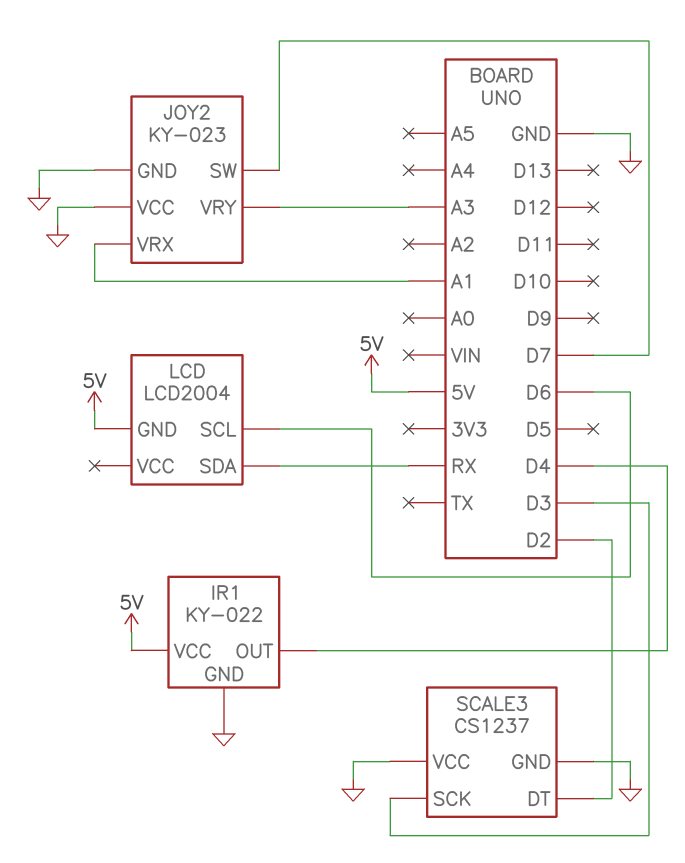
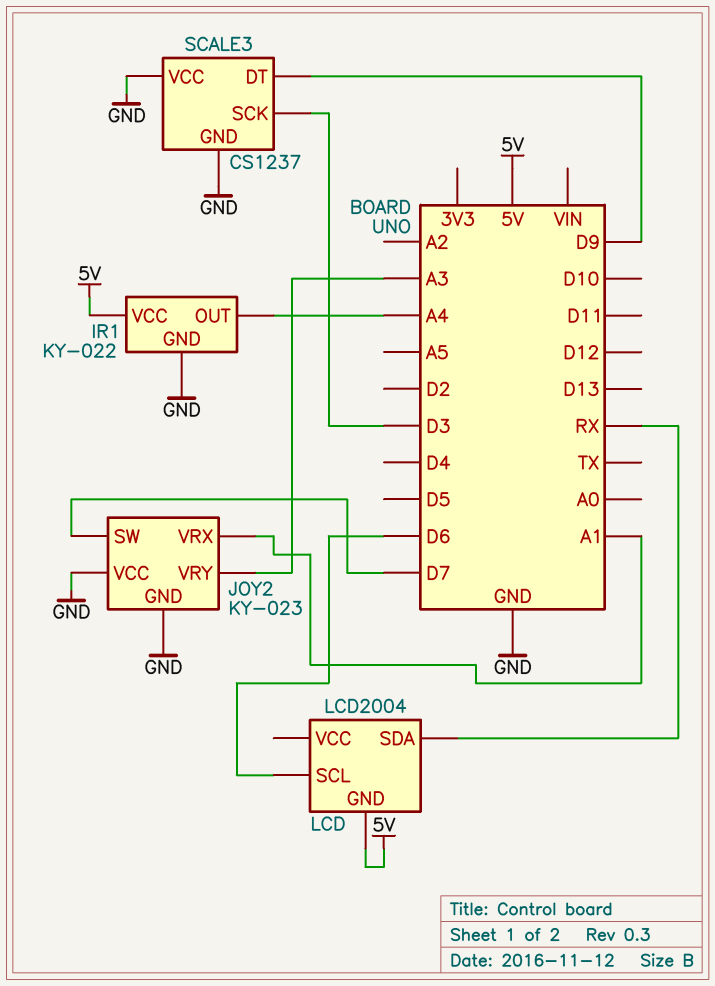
IR1 pin OUT: D4 -> A4
SCALE3 pin DT: D2 -> D9

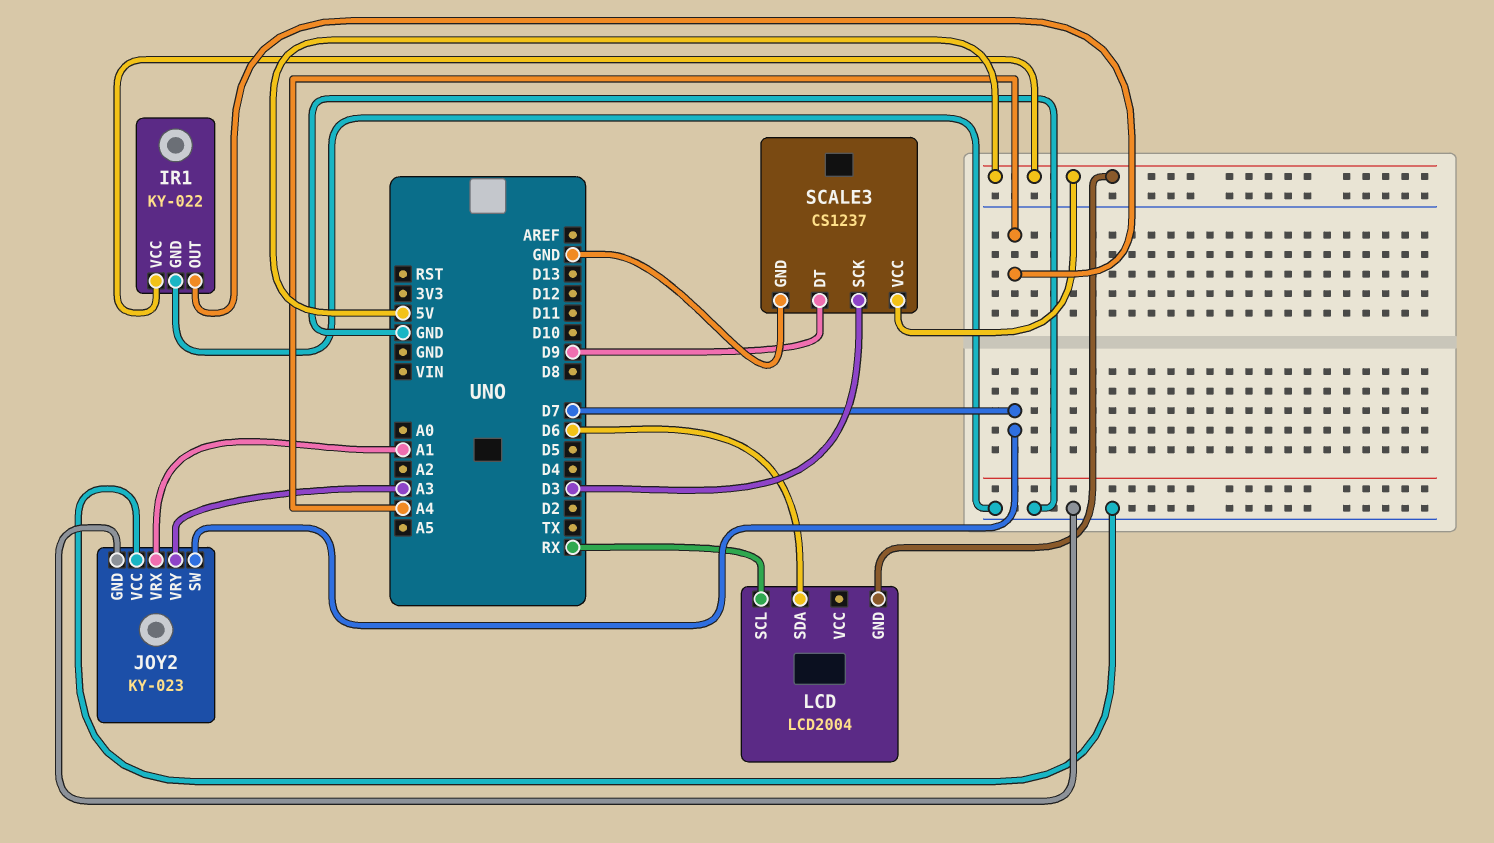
LCD pin SCL: D6 -> RX
LCD pin SDA: RX -> D6
SCALE3 pin VCC: GND -> 5V

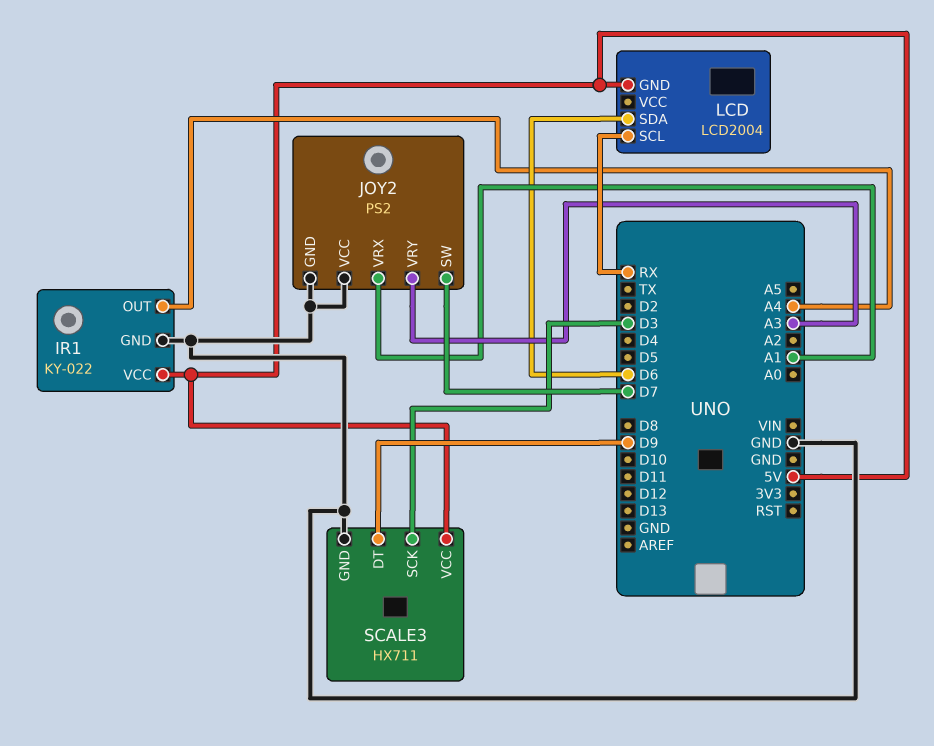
JOY2: KY-023 -> PS2
SCALE3: CS1237 -> HX711

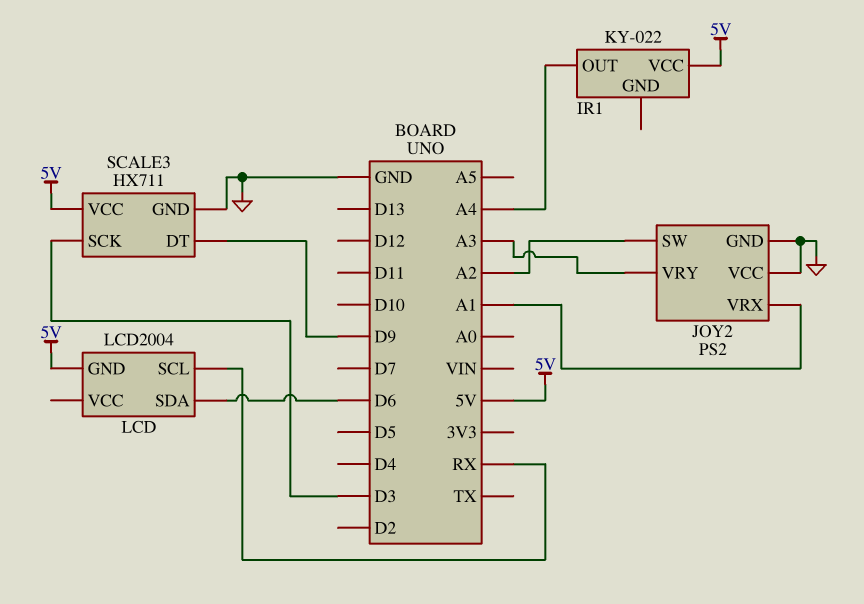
IR1 pin GND: GND -> none
JOY2 pin SW: D7 -> A2

